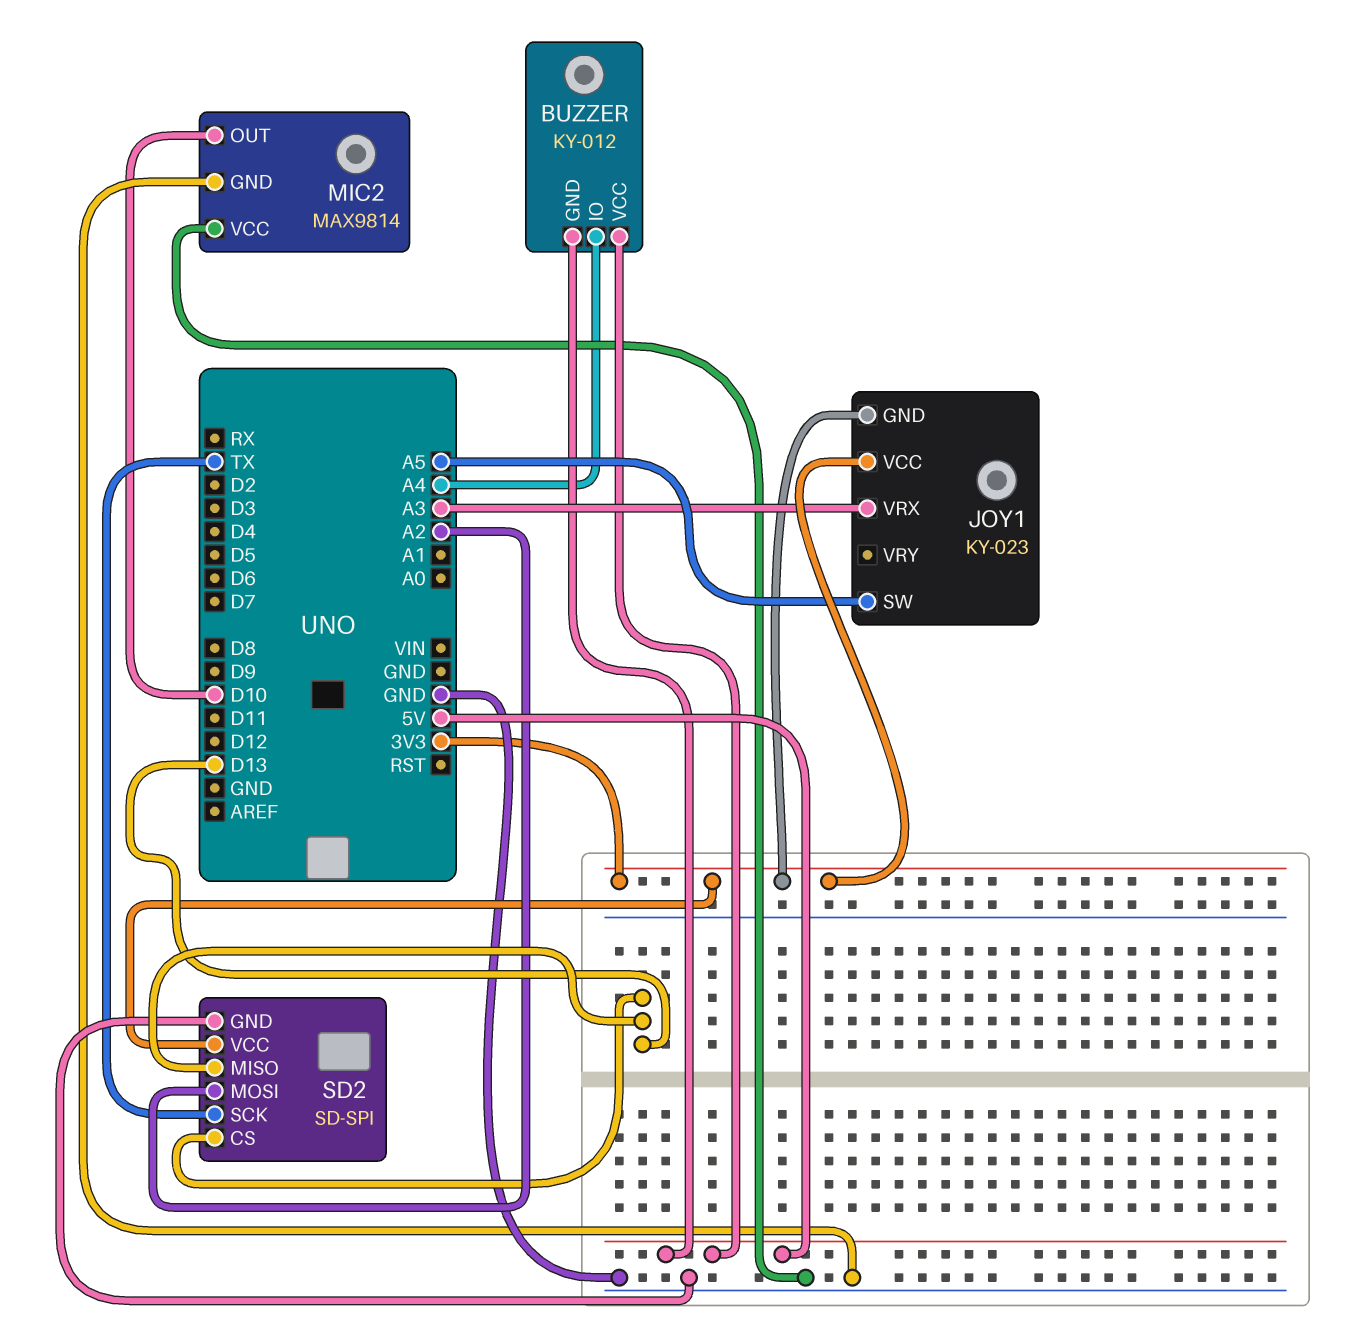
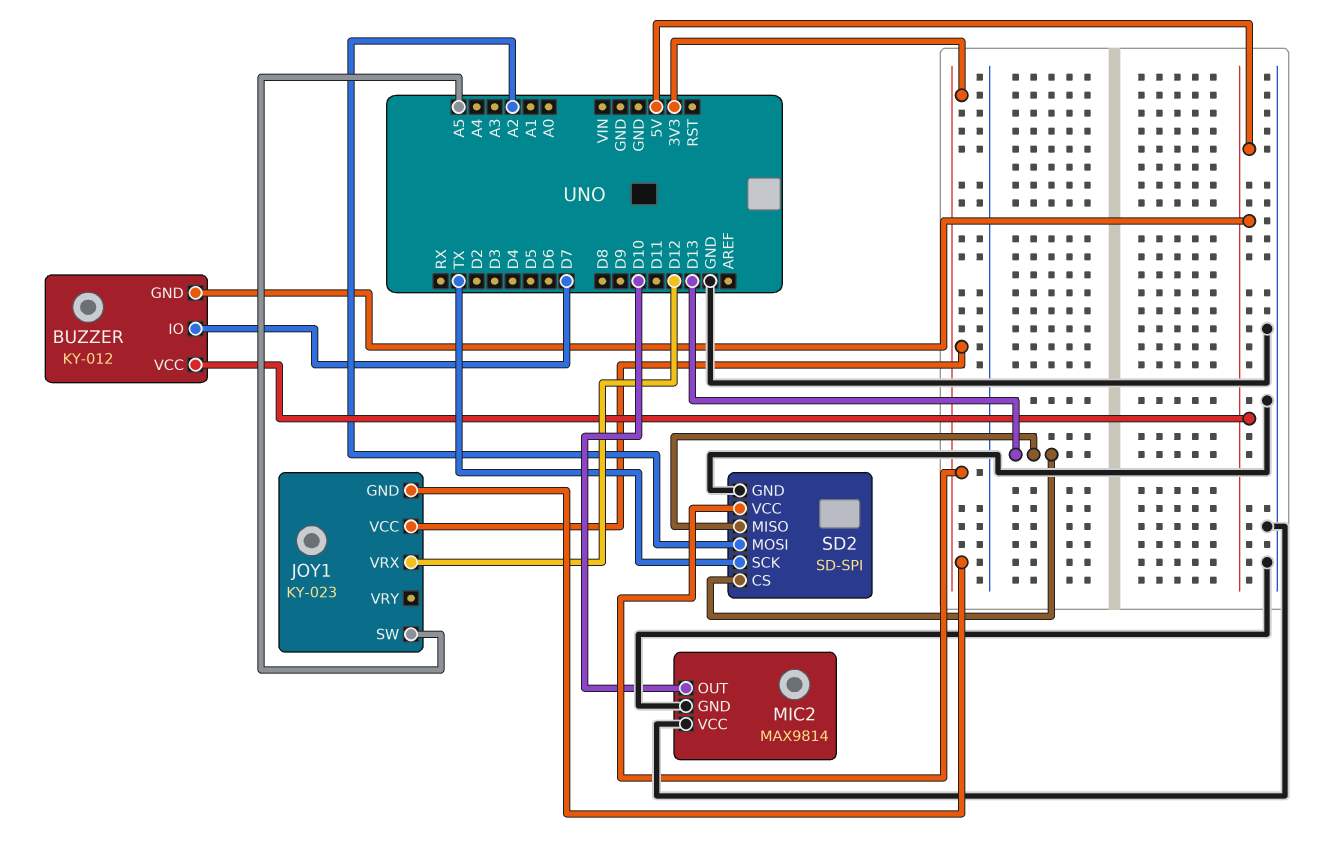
BUZZER pin IO: A4 -> D7
JOY1 pin VRX: A3 -> D12

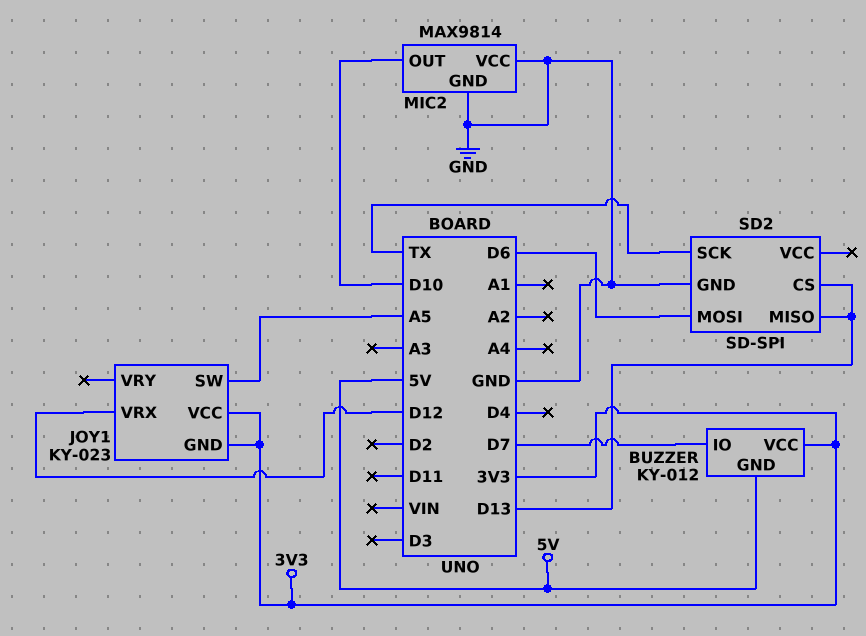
BUZZER pin VCC: 5V -> 3V3
SD2 pin MOSI: A2 -> D6
SD2 pin VCC: 3V3 -> none

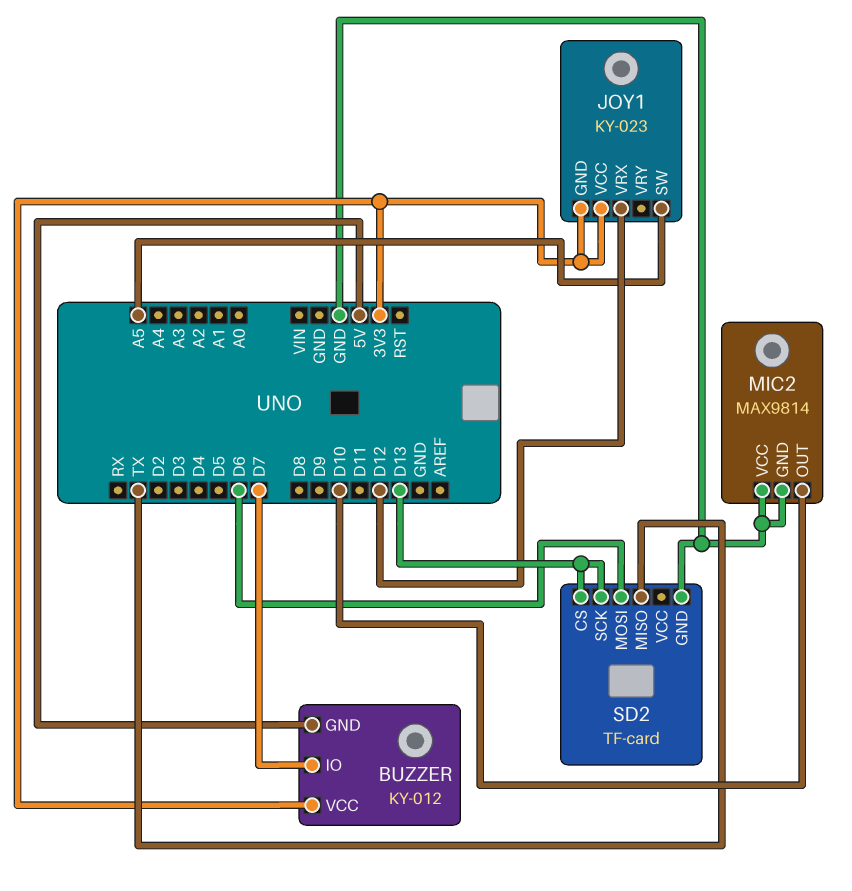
SD2: SD-SPI -> TF-card
SD2 pin MISO: D13 -> TX
SD2 pin SCK: TX -> D13

